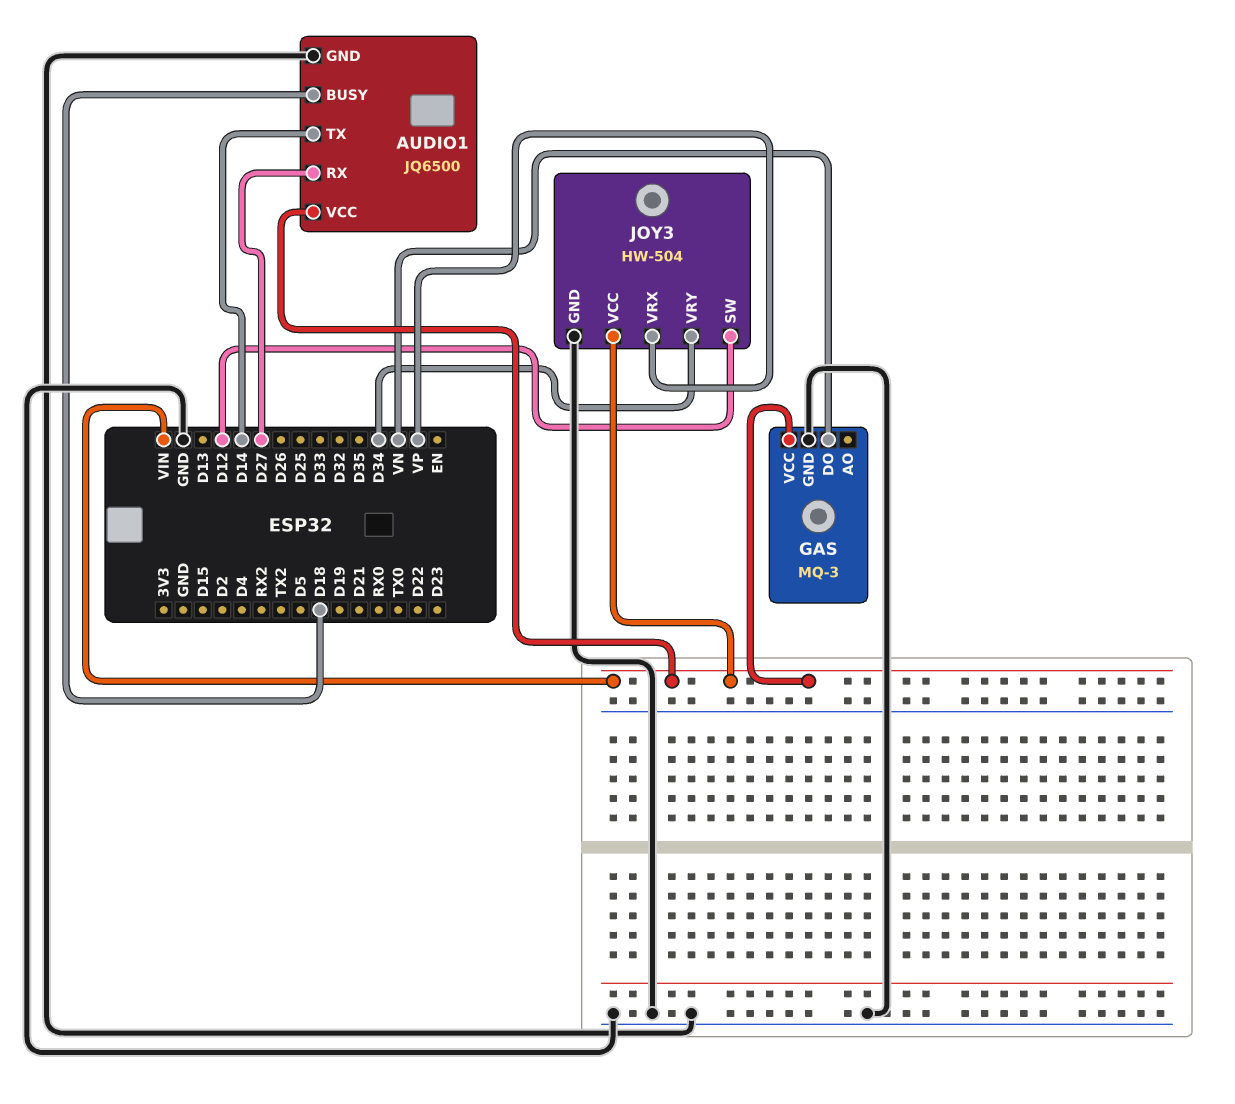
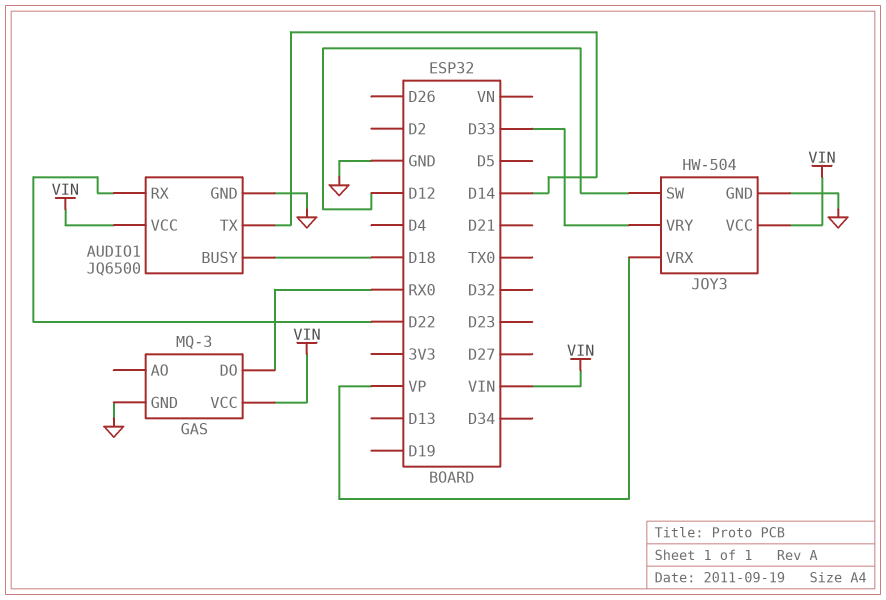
AUDIO1 pin RX: D27 -> D22
GAS pin DO: VN -> RX0
JOY3 pin VRY: D34 -> D33

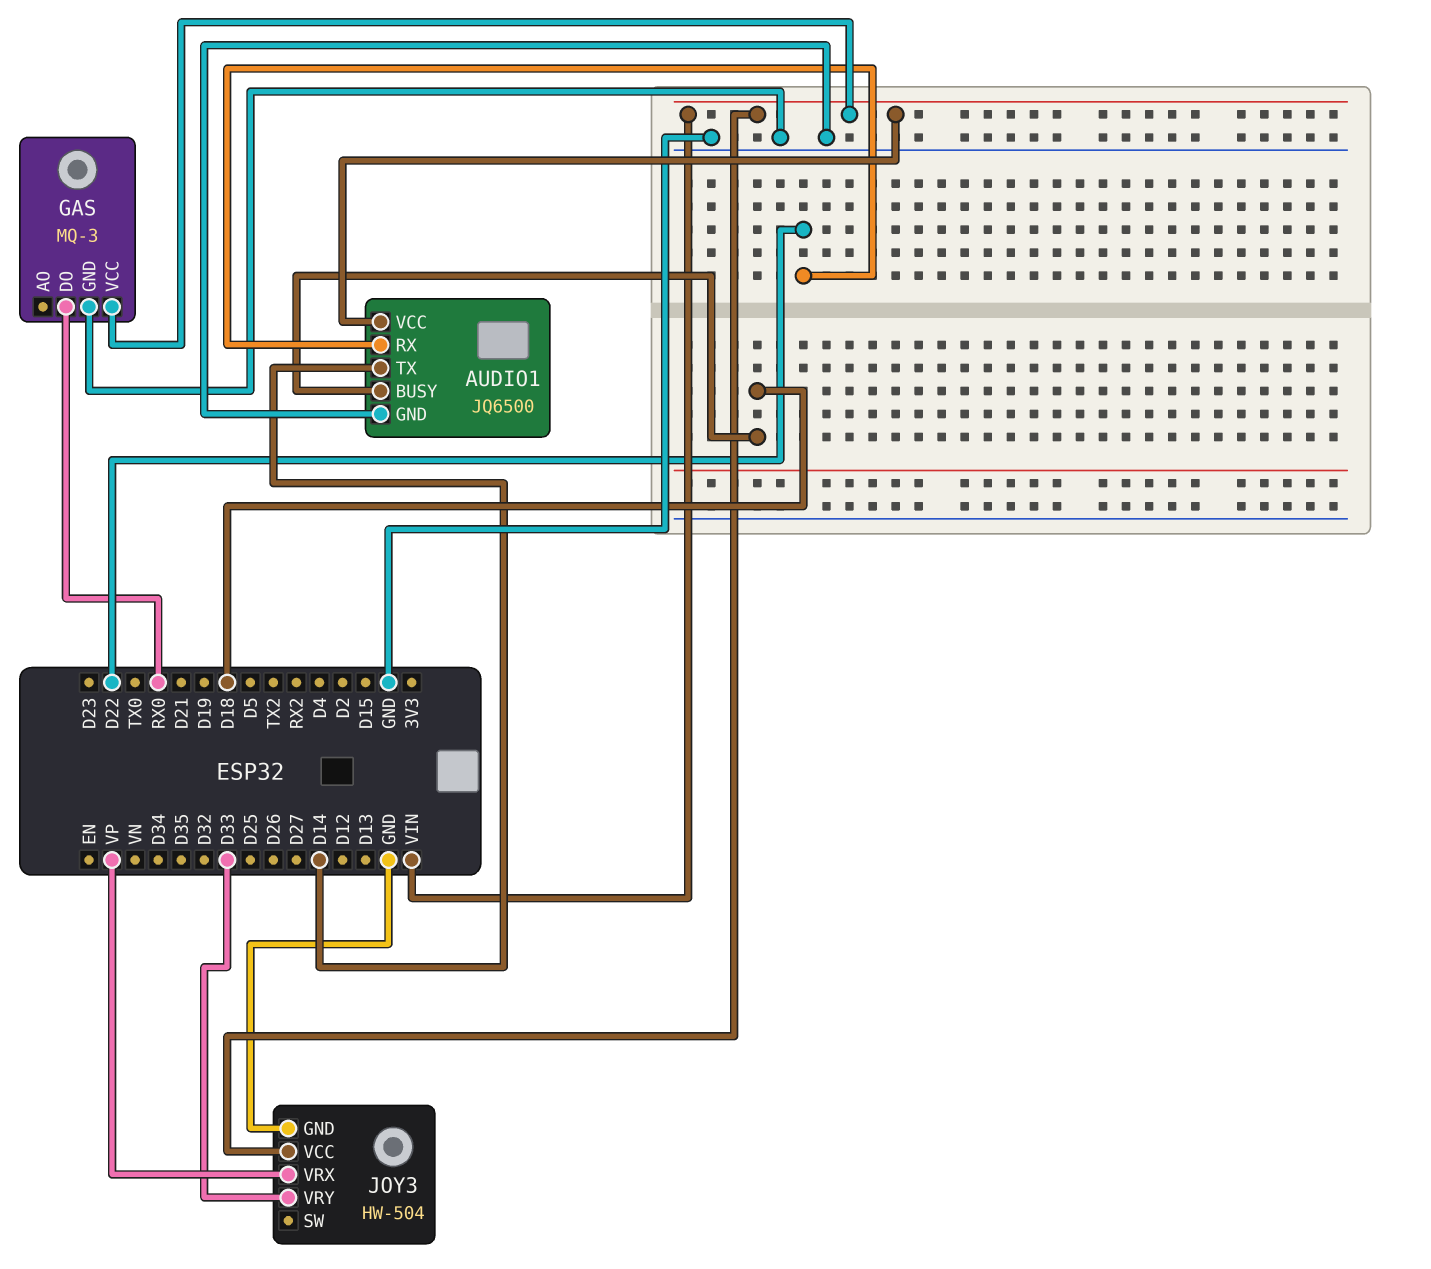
JOY3 pin SW: D12 -> none

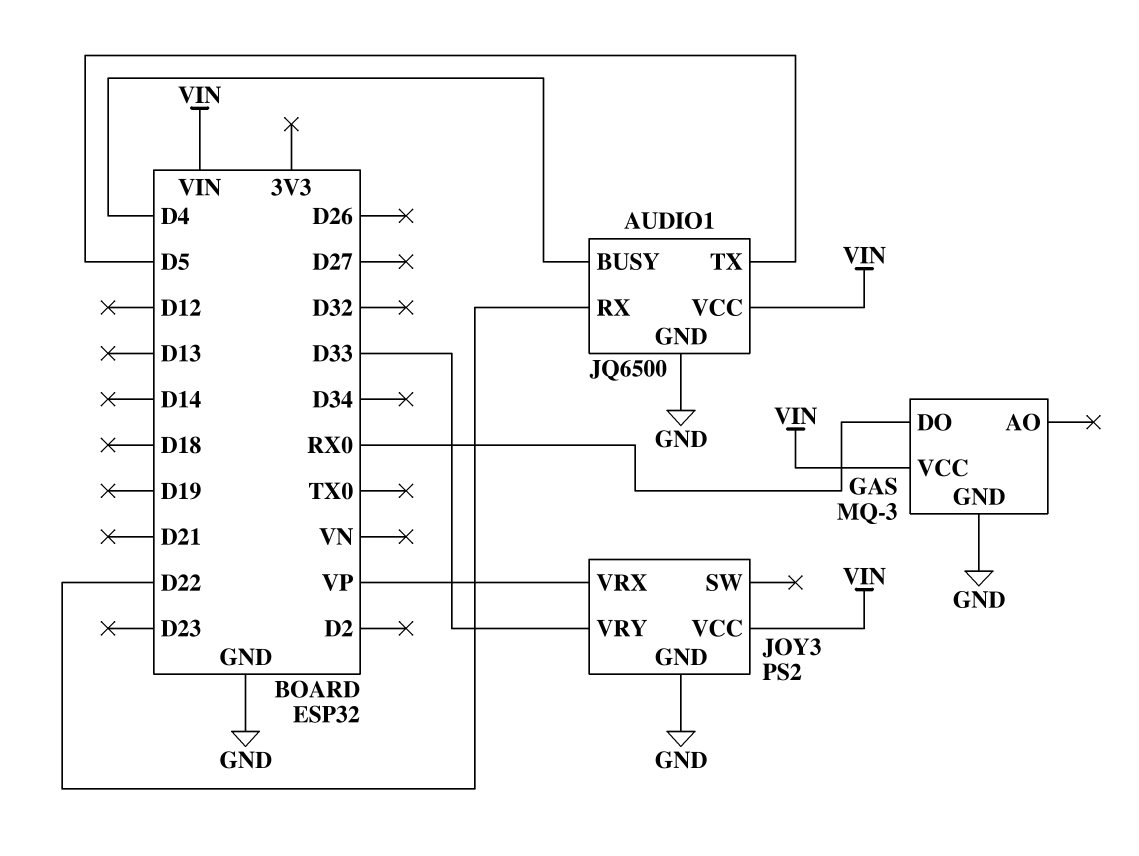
AUDIO1 pin BUSY: D18 -> D4
AUDIO1 pin TX: D14 -> D5
JOY3: HW-504 -> PS2

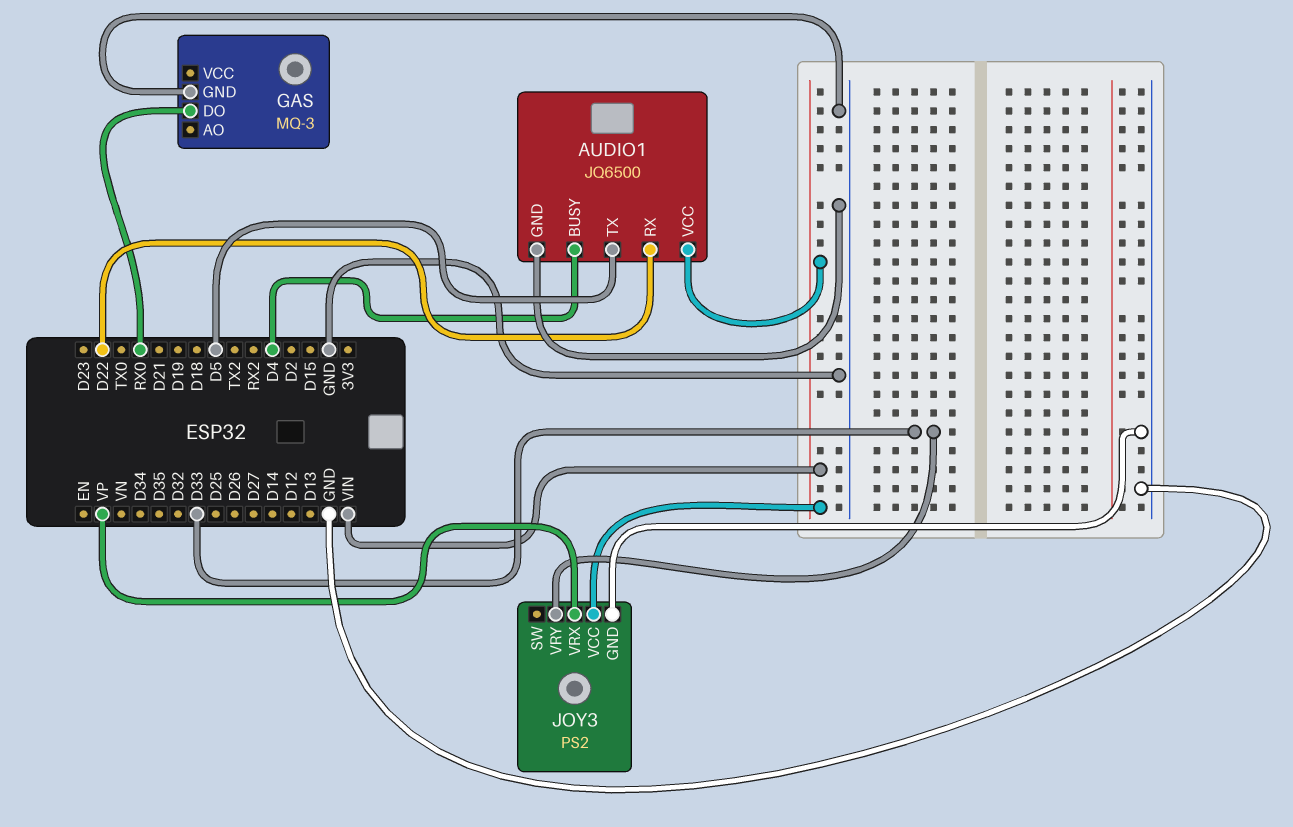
GAS pin VCC: VIN -> none

